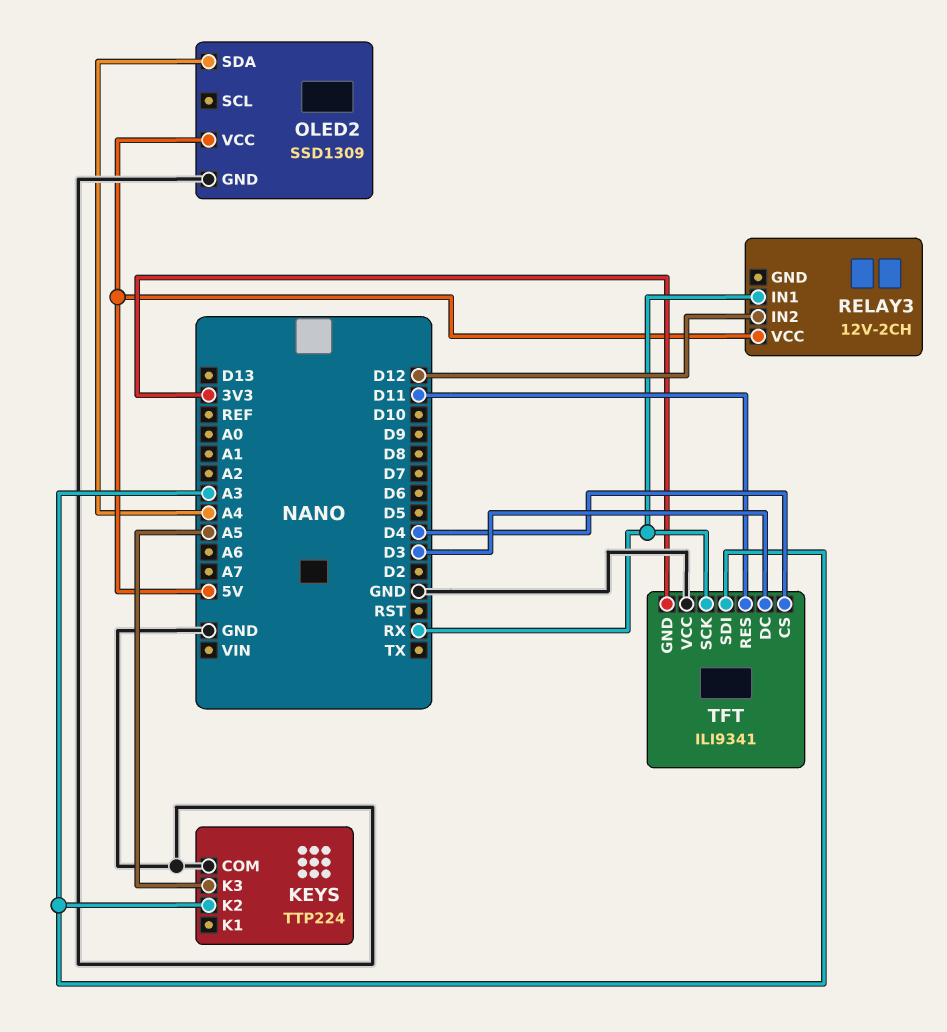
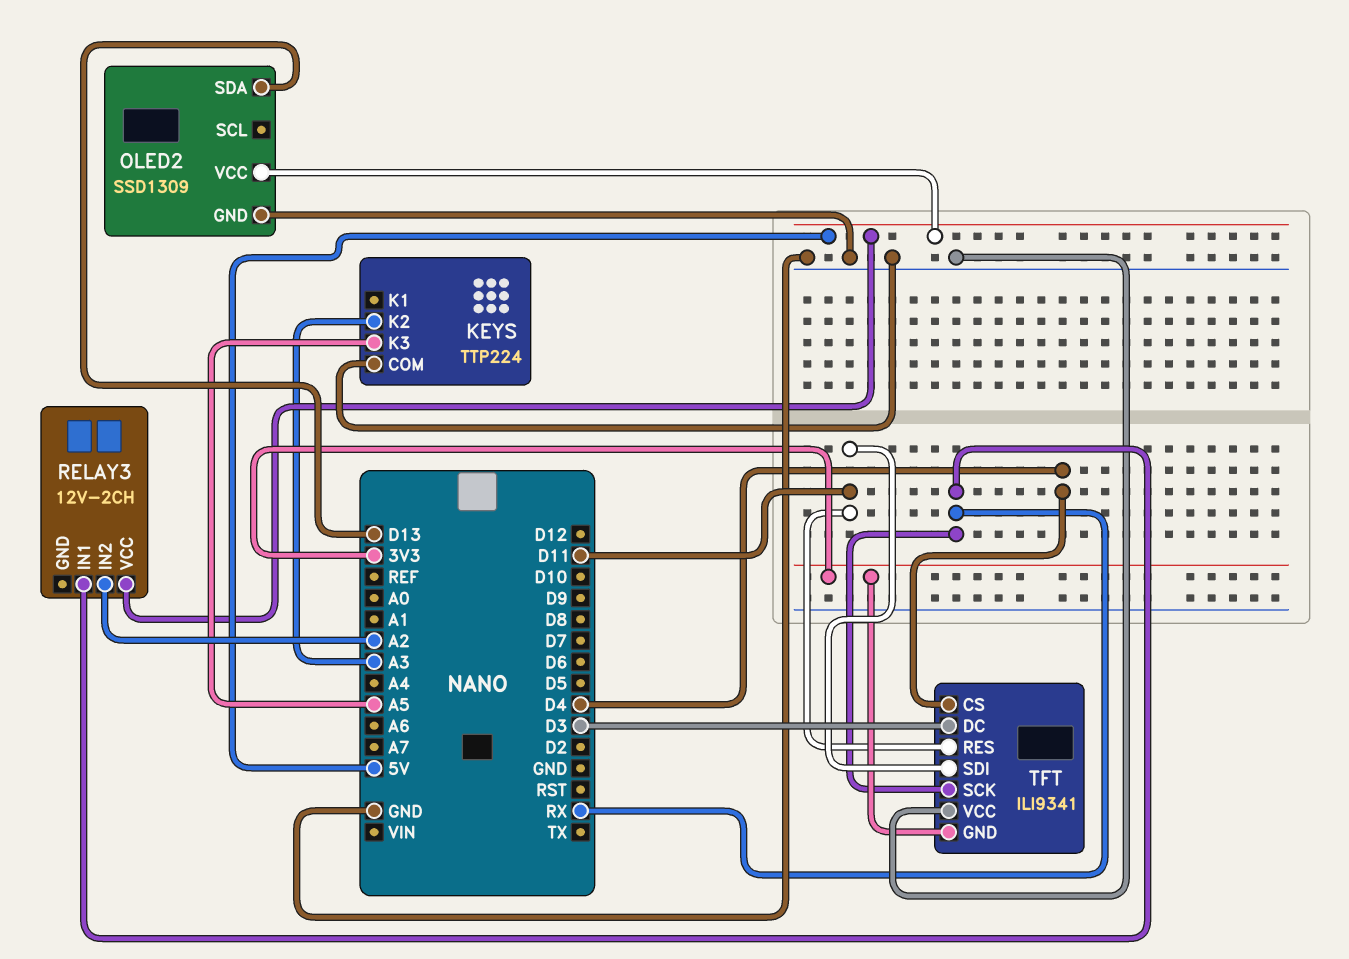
OLED2 pin SDA: A4 -> D13
RELAY3 pin IN2: D12 -> A2
TFT pin SDI: A3 -> D11

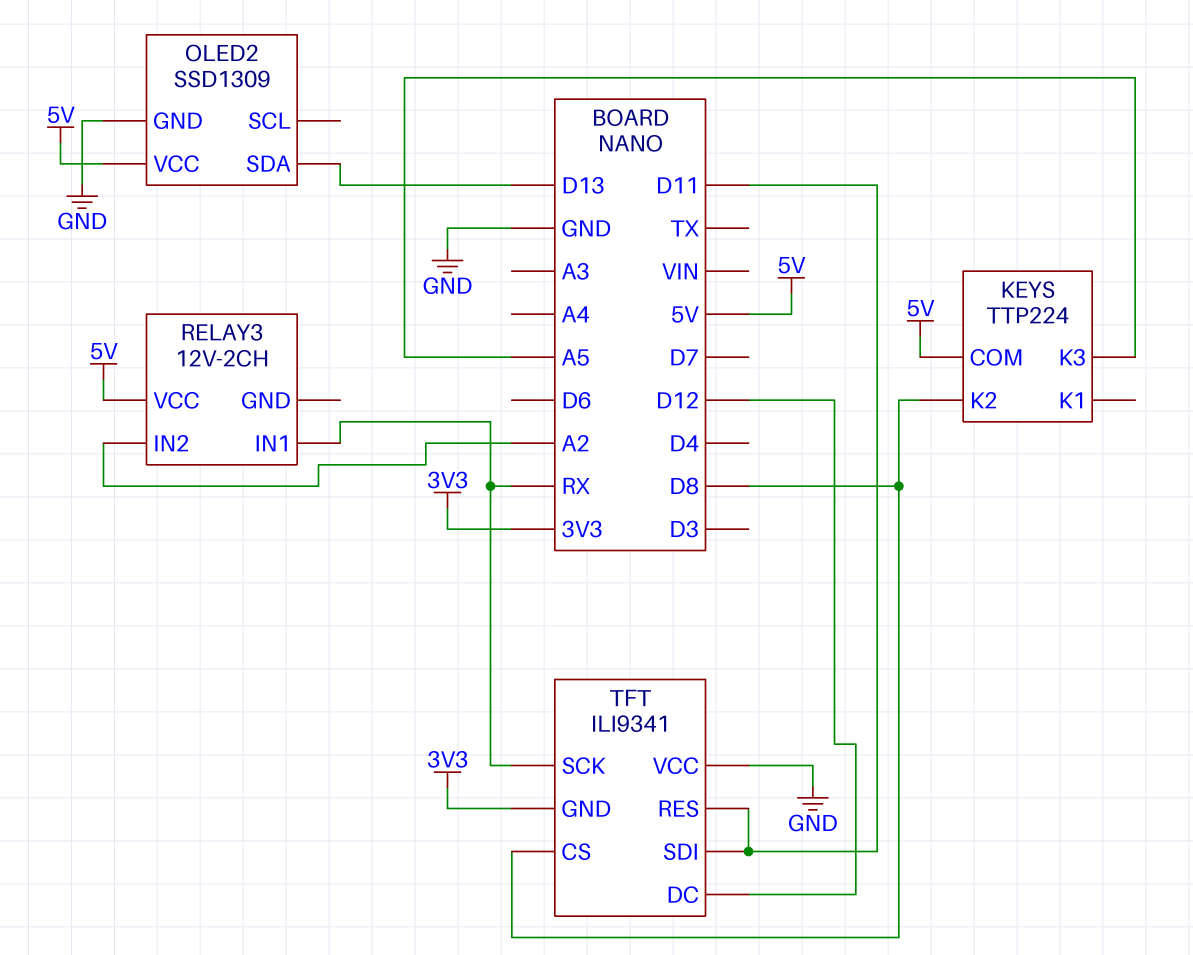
KEYS pin COM: GND -> 5V
KEYS pin K2: A3 -> D8
TFT pin CS: D4 -> D8
TFT pin DC: D3 -> D12

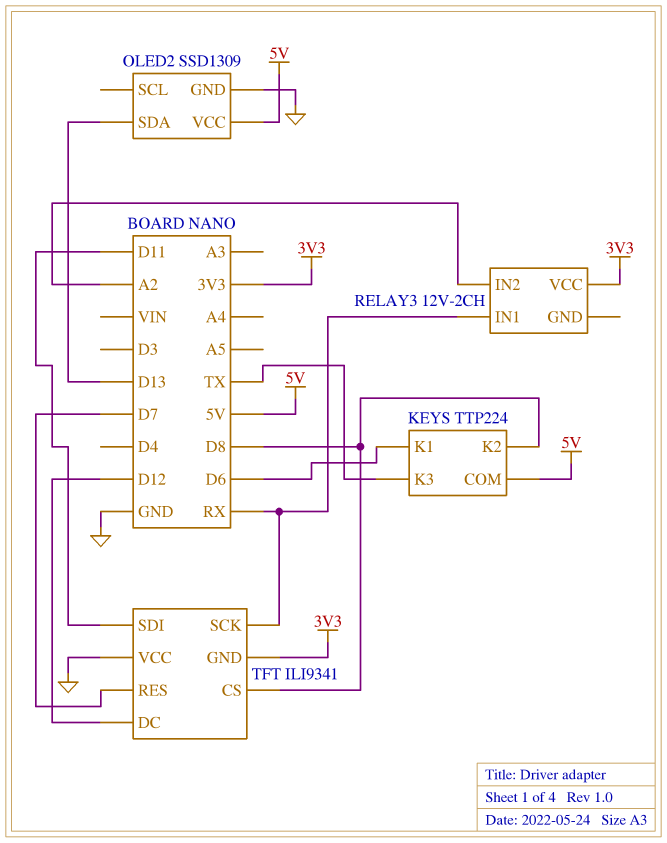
KEYS pin K1: none -> D6
KEYS pin K3: A5 -> TX
RELAY3 pin VCC: 5V -> 3V3
TFT pin RES: D11 -> D7

